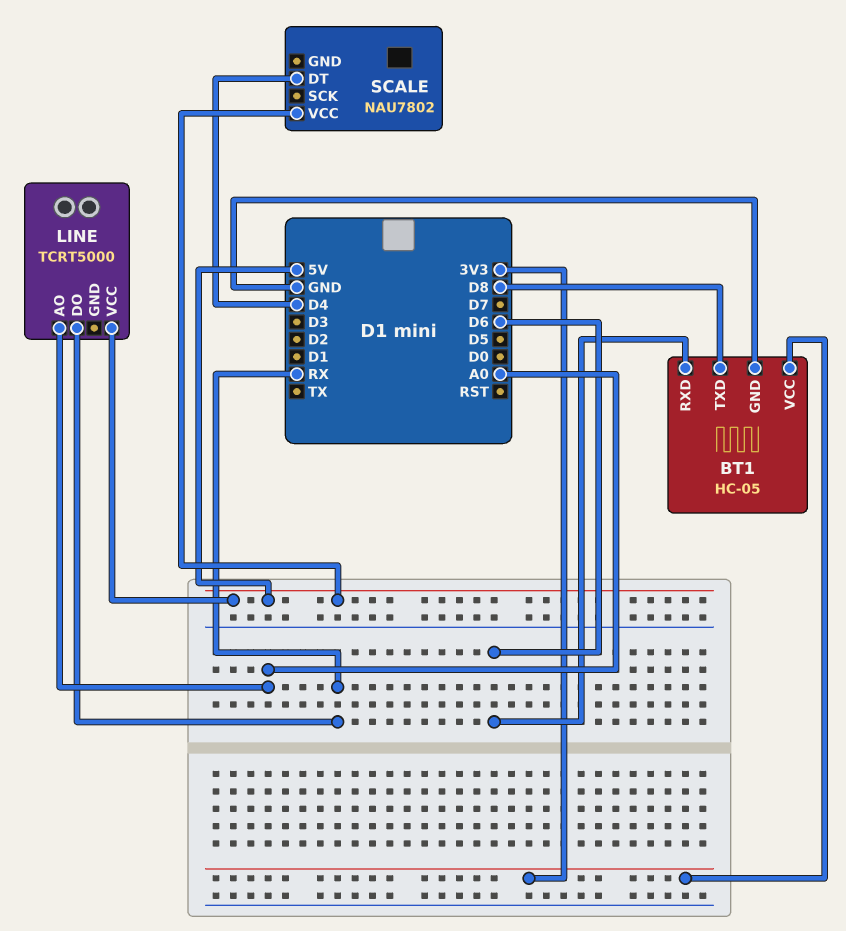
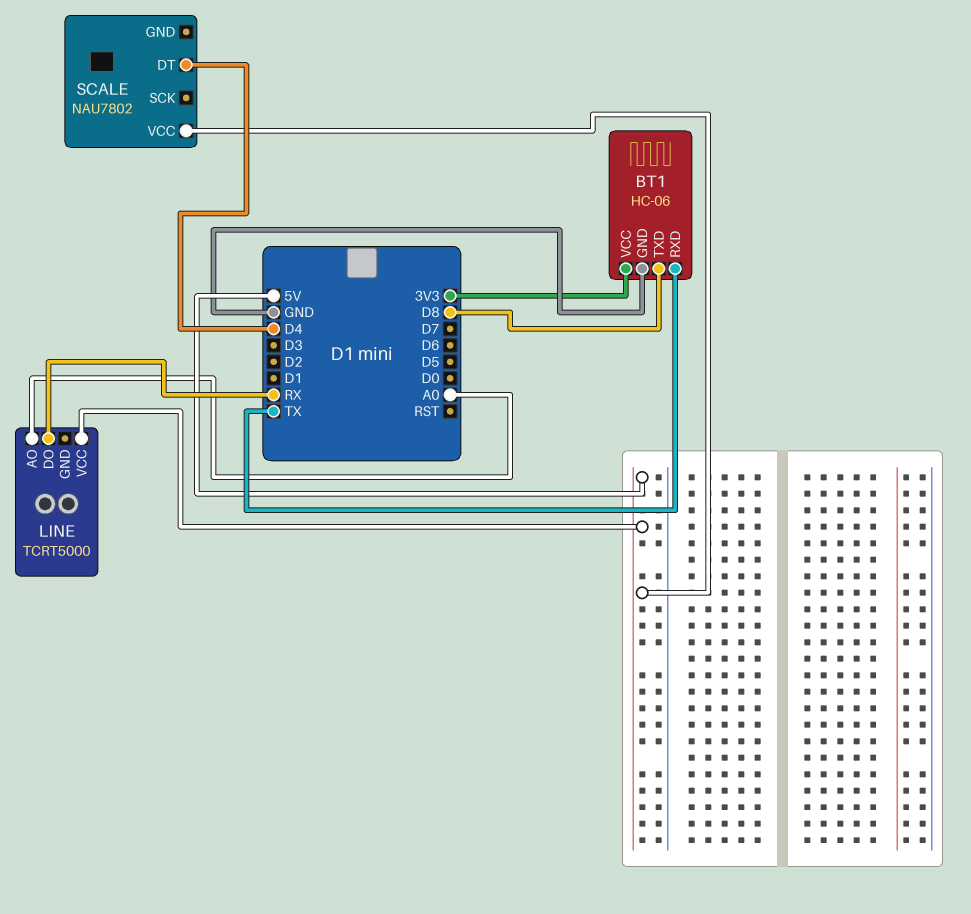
BT1: HC-05 -> HC-06
BT1 pin RXD: D6 -> TX

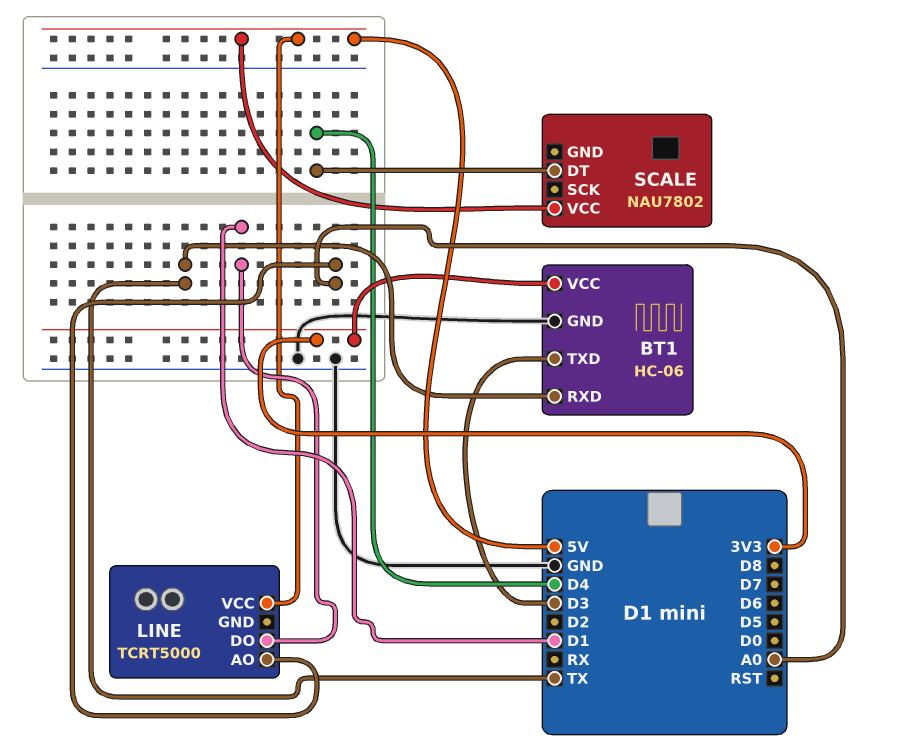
BT1 pin TXD: D8 -> D3
LINE pin DO: RX -> D1

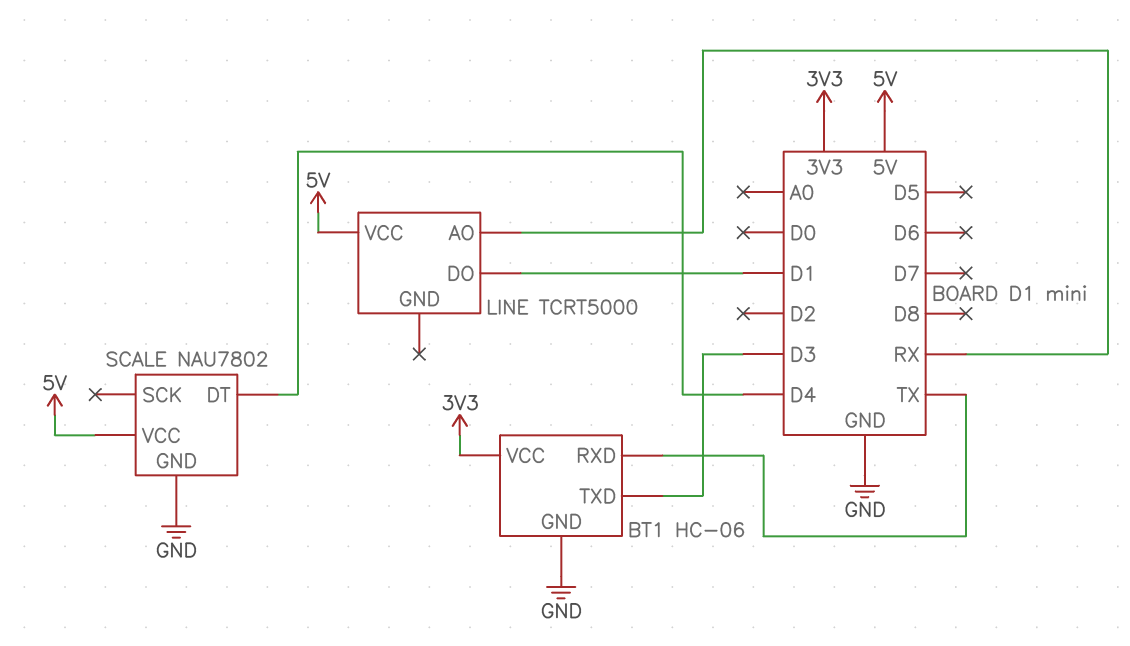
LINE pin AO: A0 -> RX
SCALE pin GND: none -> GND

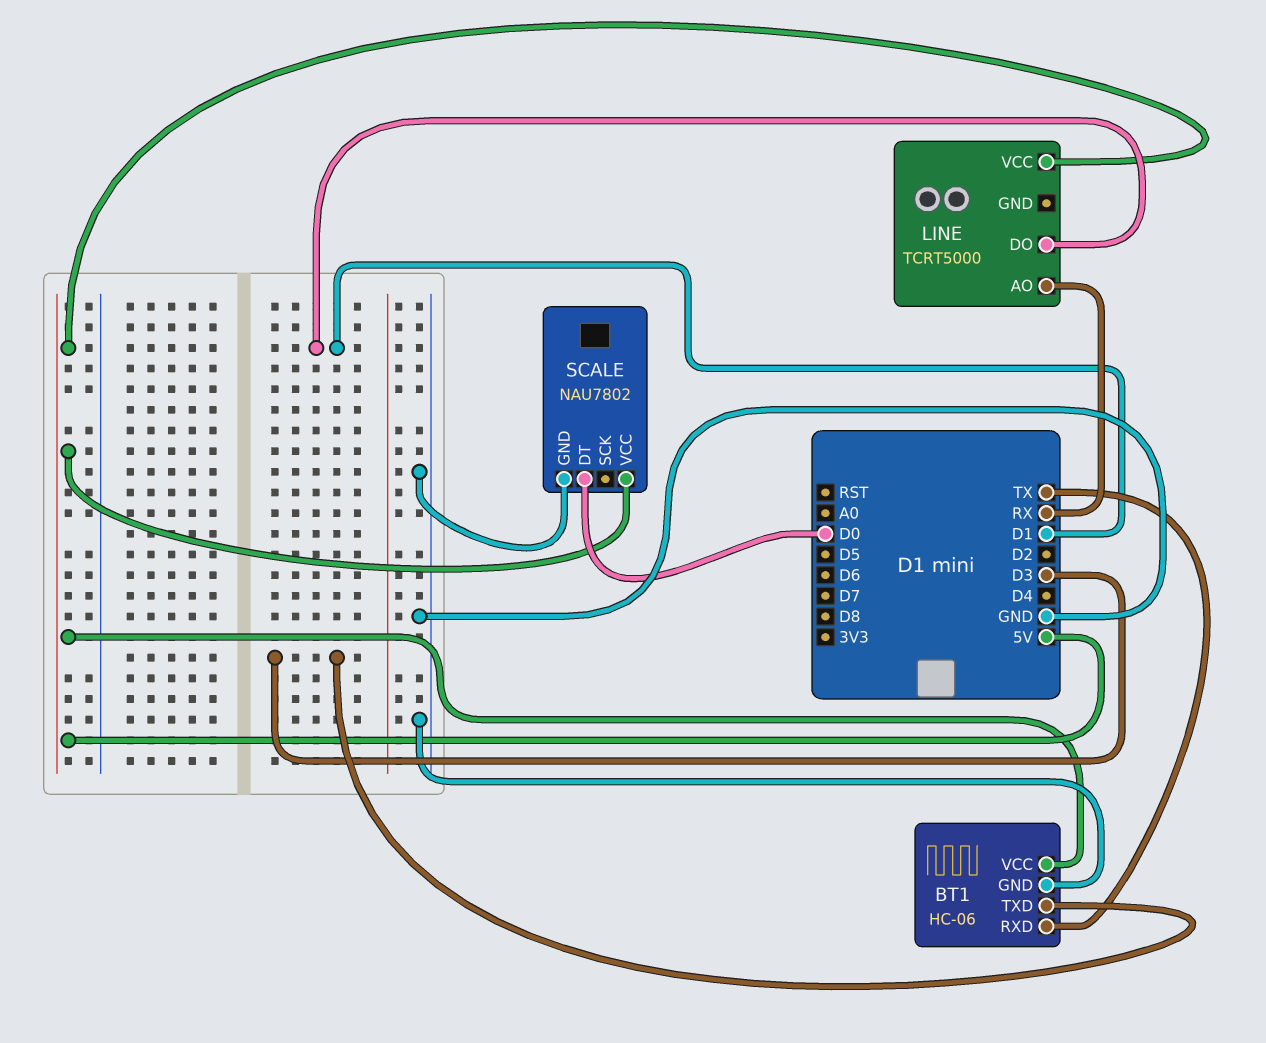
BT1 pin VCC: 3V3 -> 5V
SCALE pin DT: D4 -> D0

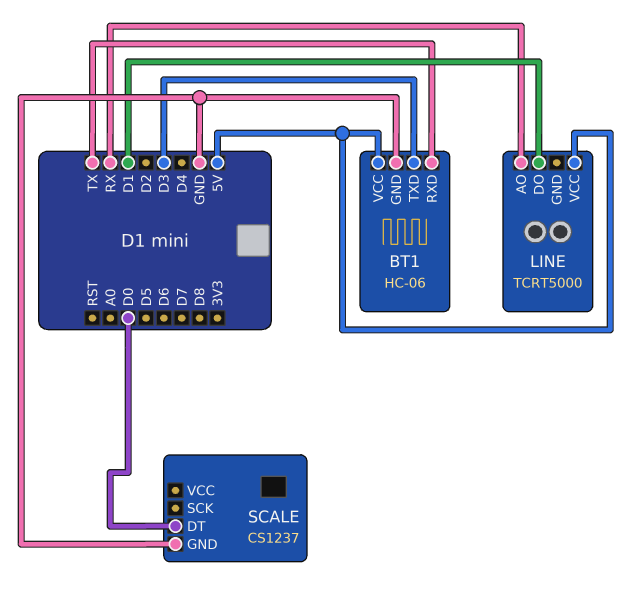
SCALE: NAU7802 -> CS1237
SCALE pin VCC: 5V -> none

